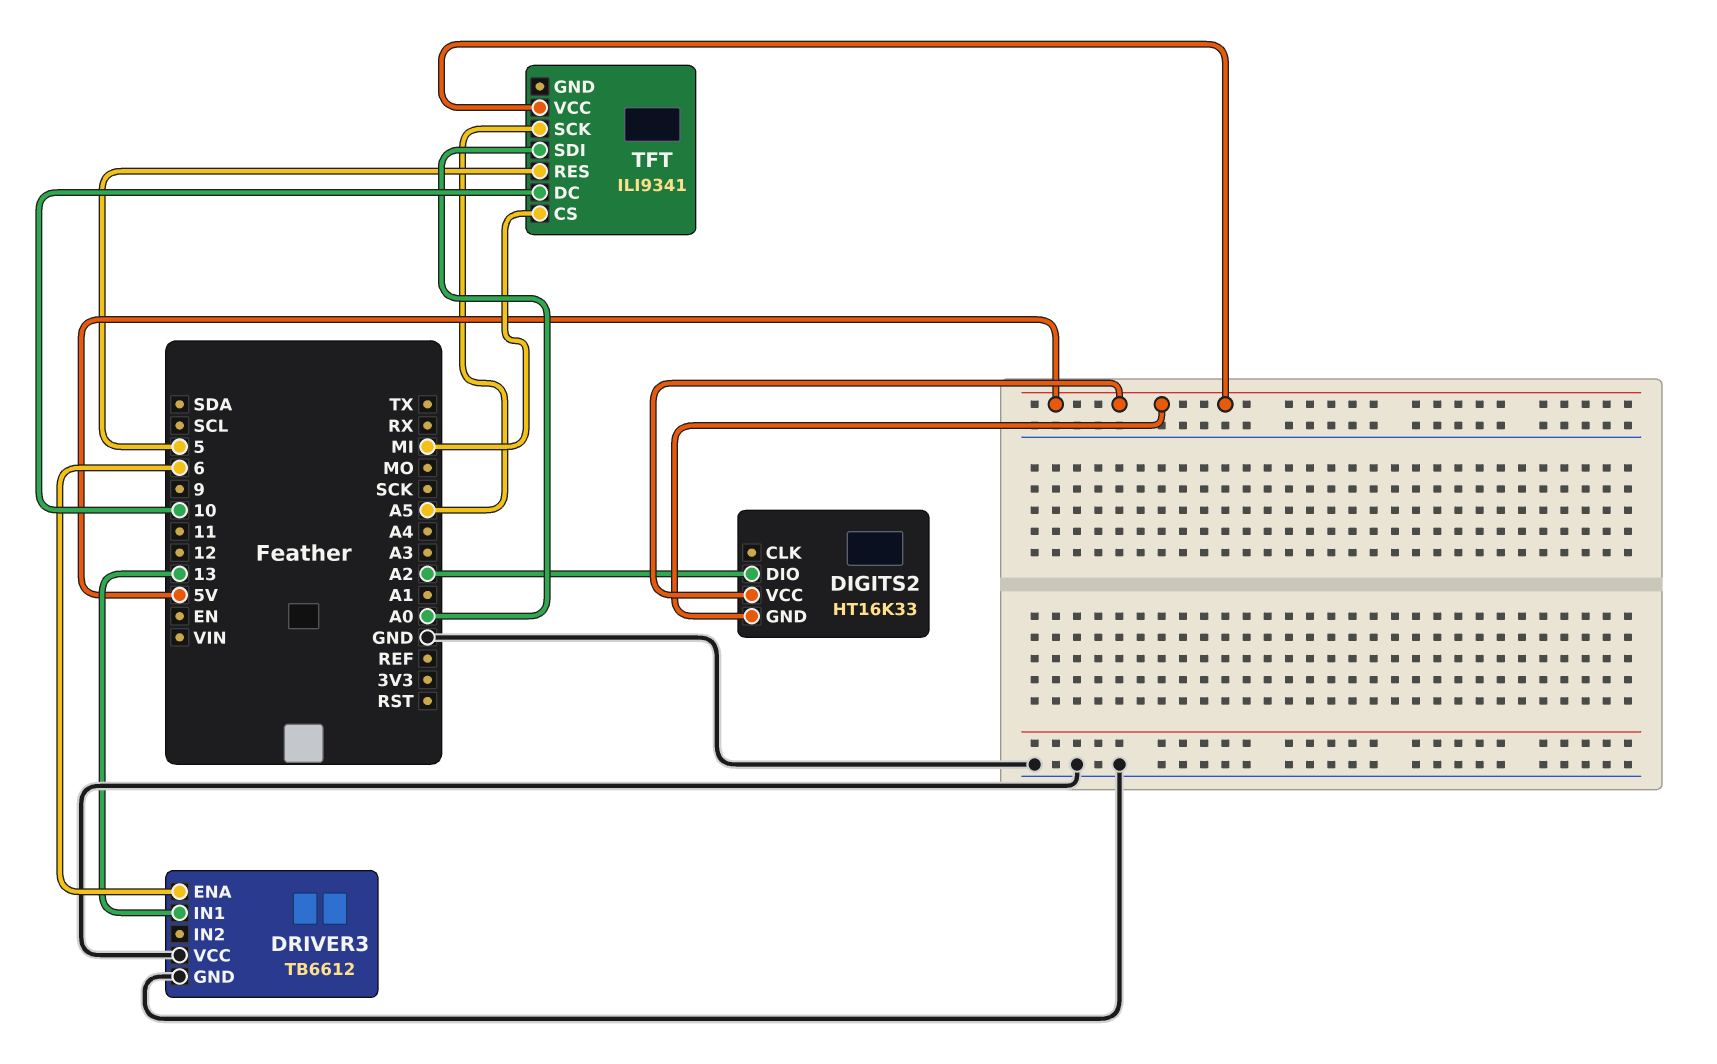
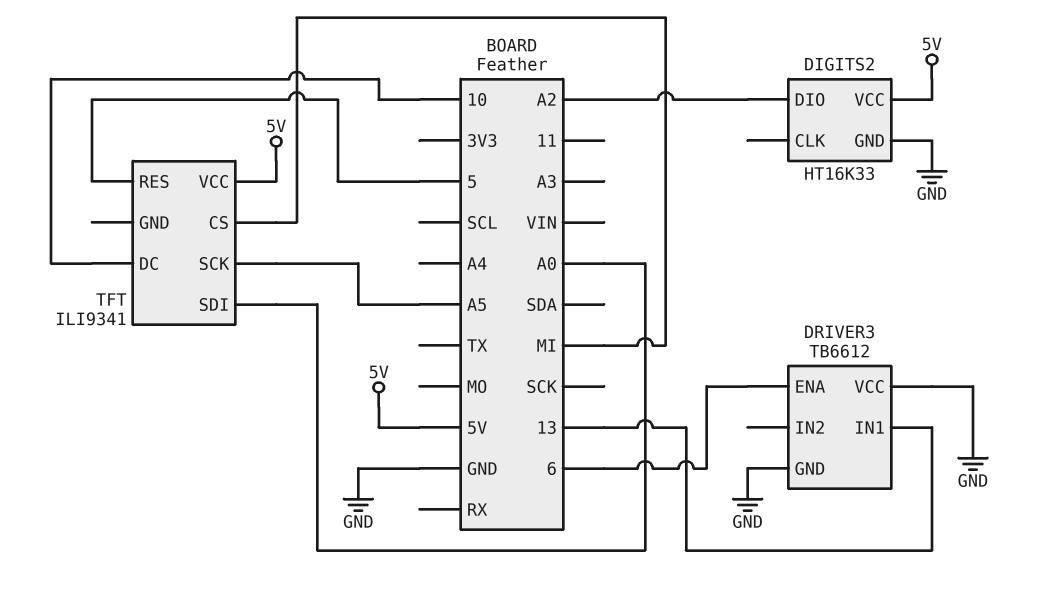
DIGITS2 pin GND: 5V -> GND

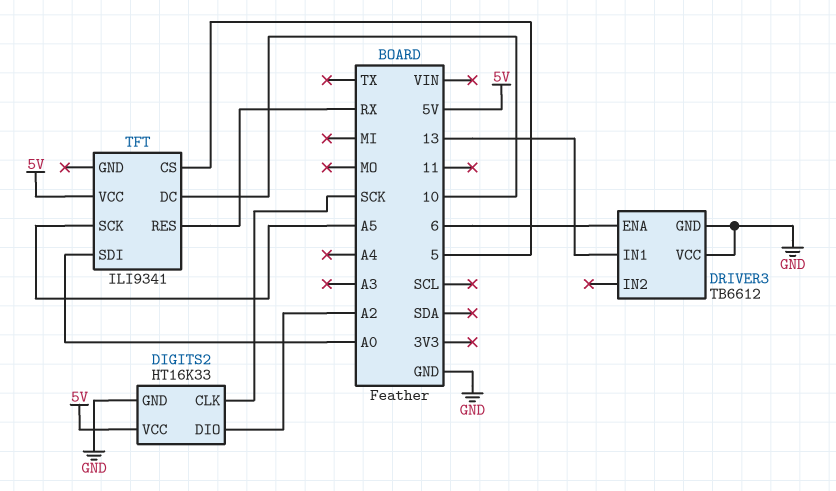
DIGITS2 pin CLK: none -> SCK
TFT pin CS: MI -> 5
TFT pin RES: 5 -> RX

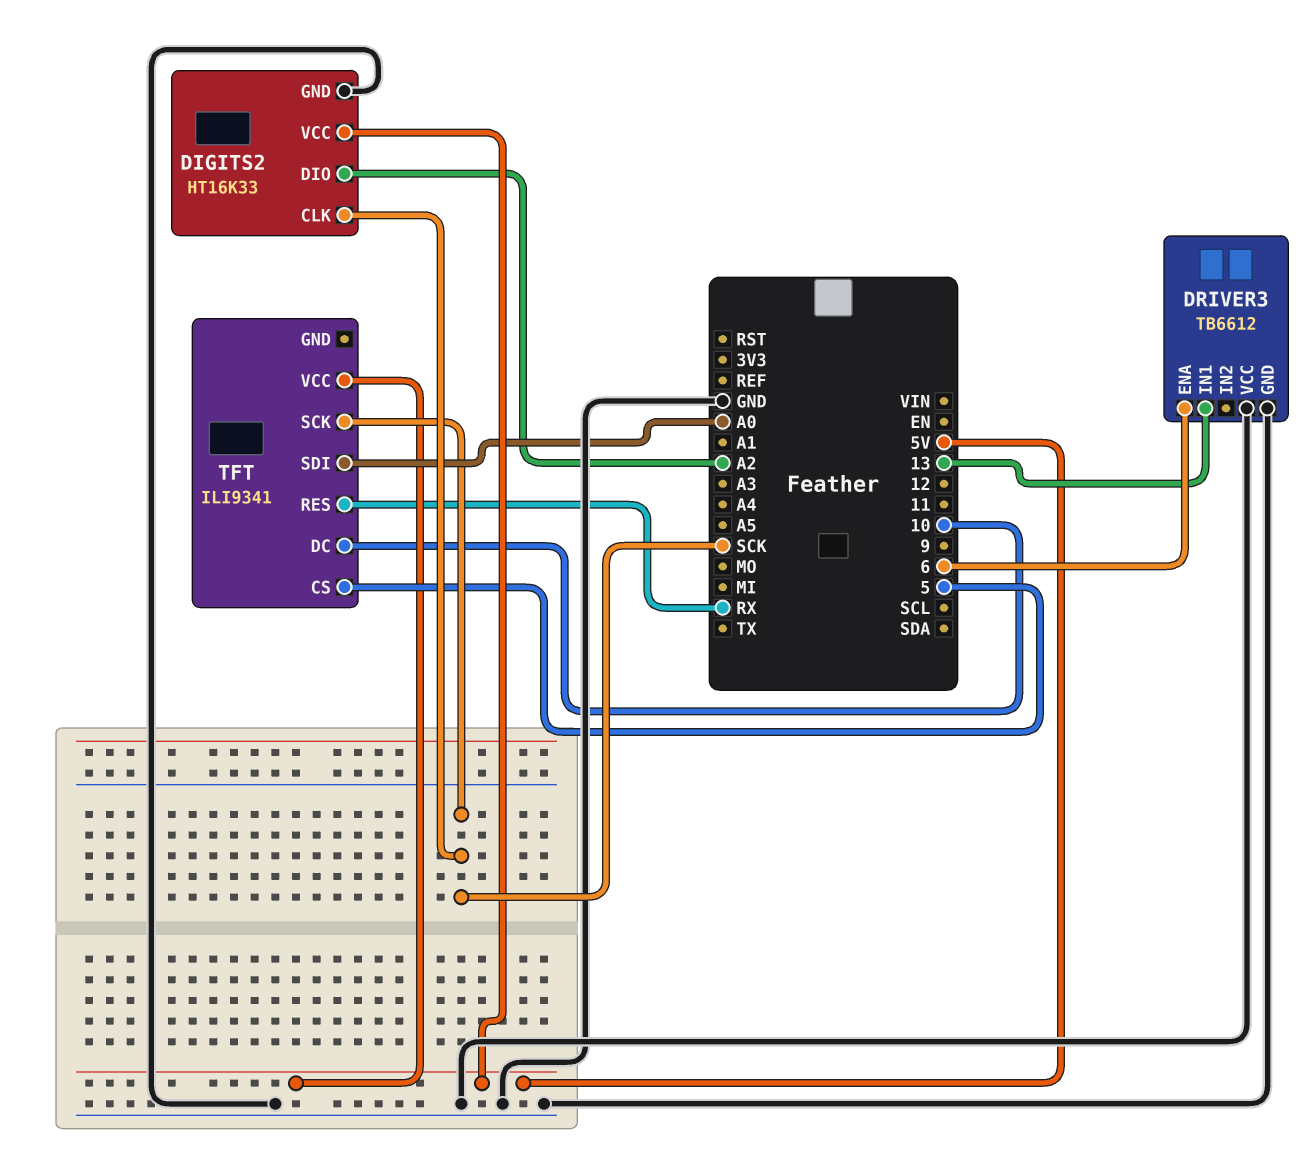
TFT pin SCK: A5 -> SCK

